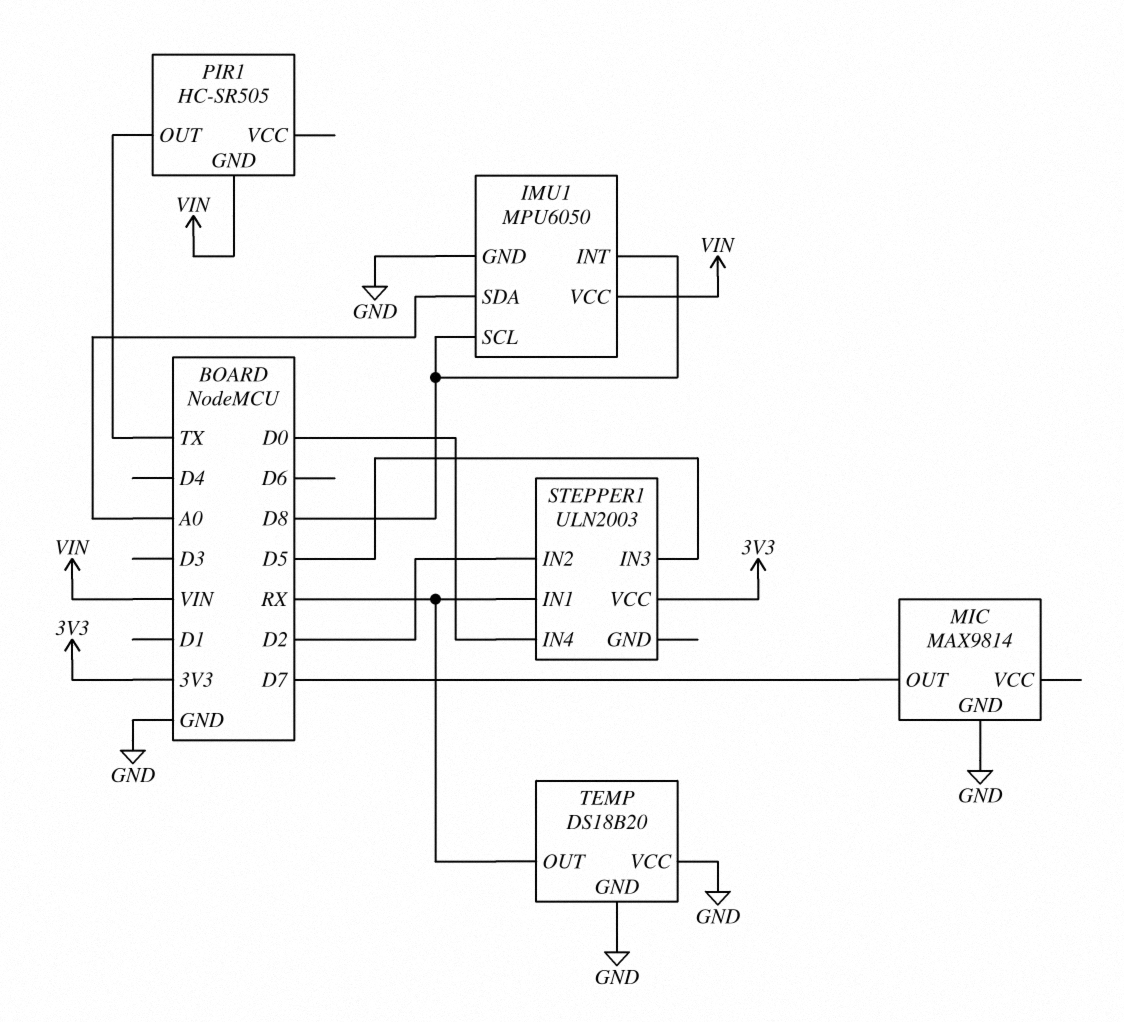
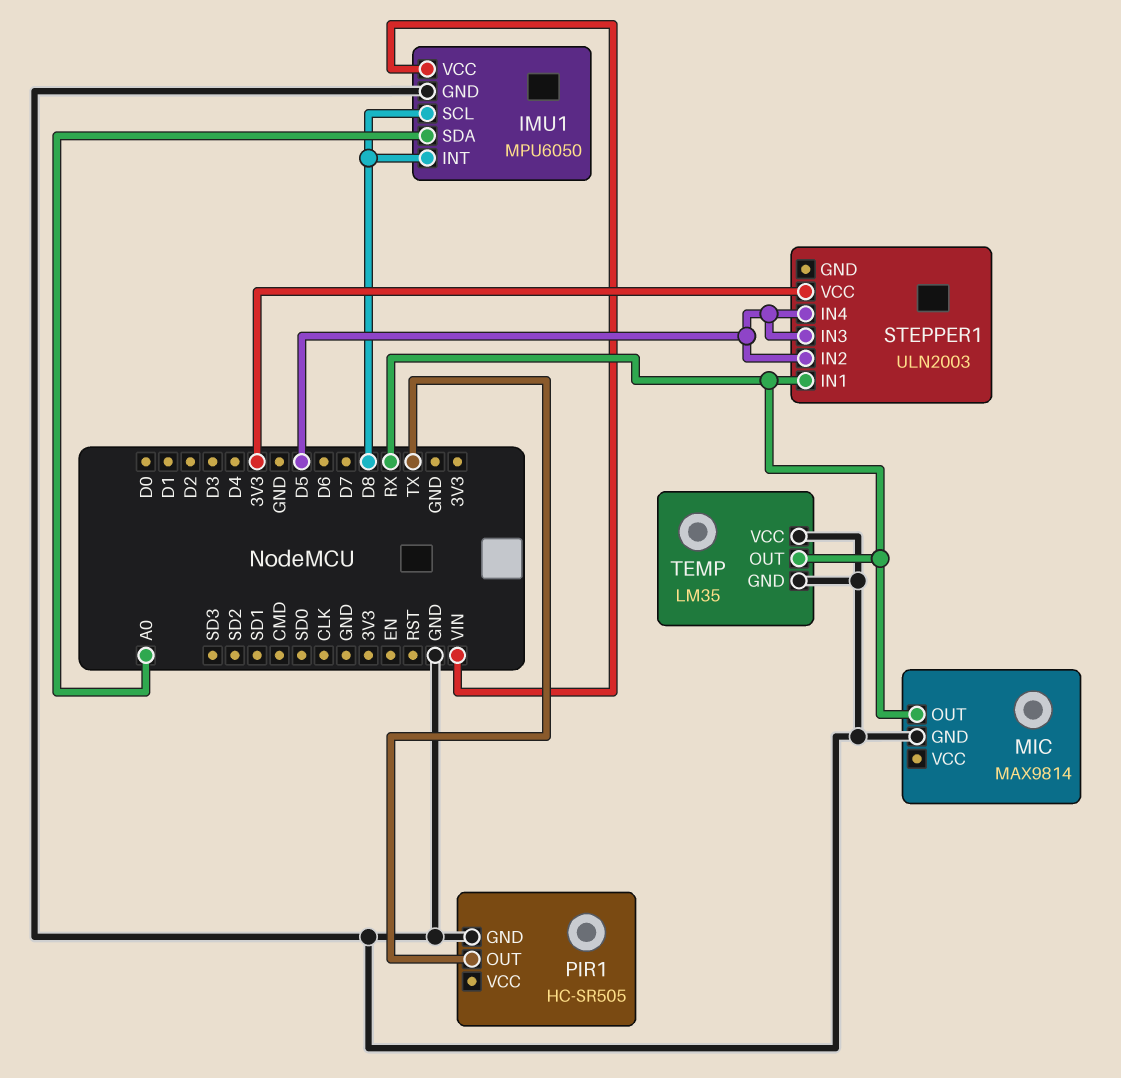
MIC pin OUT: D7 -> RX
PIR1 pin GND: VIN -> GND
STEPPER1 pin IN2: D2 -> D5
STEPPER1 pin IN4: D0 -> D5
TEMP: DS18B20 -> LM35

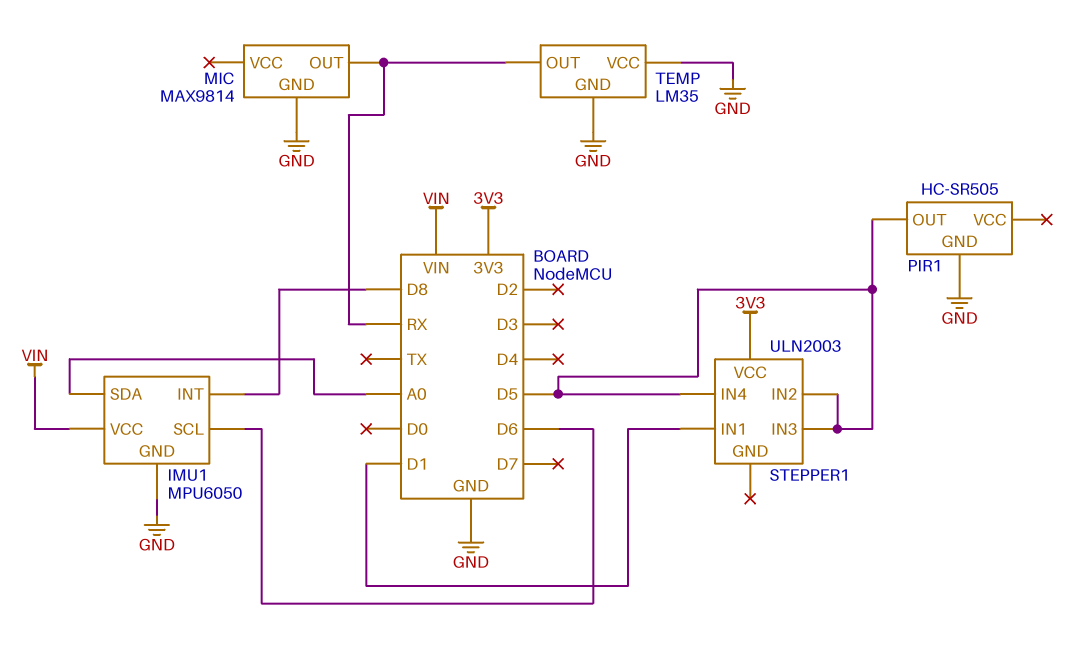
IMU1 pin SCL: D8 -> D6
PIR1 pin OUT: TX -> D5
STEPPER1 pin IN1: RX -> D1

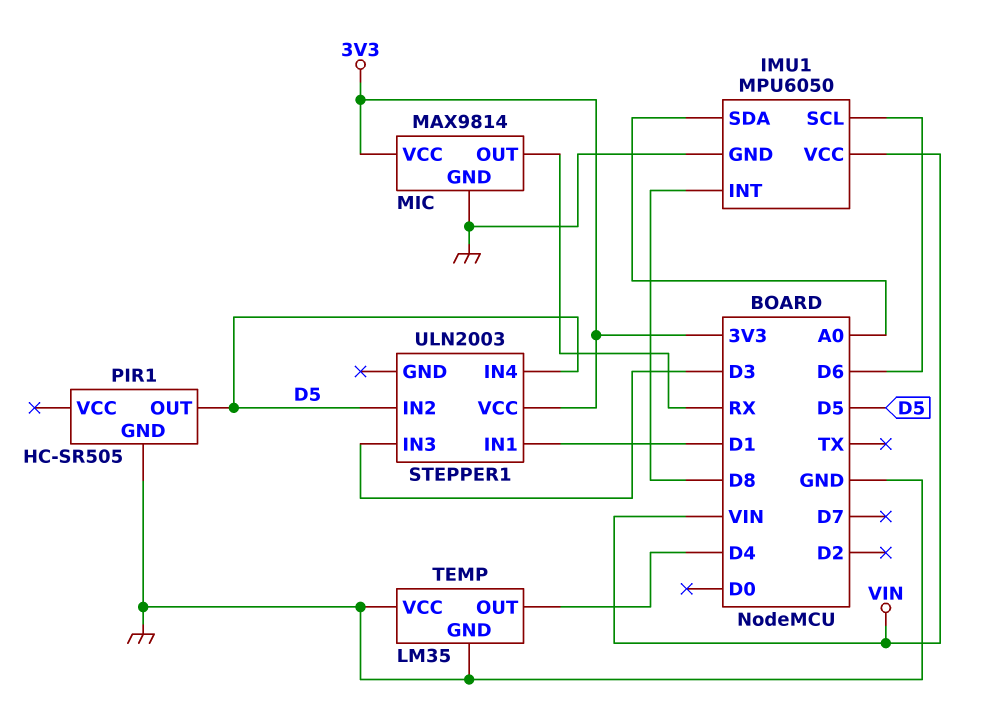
MIC pin VCC: none -> 3V3
STEPPER1 pin IN3: D5 -> D3
TEMP pin OUT: RX -> D4

